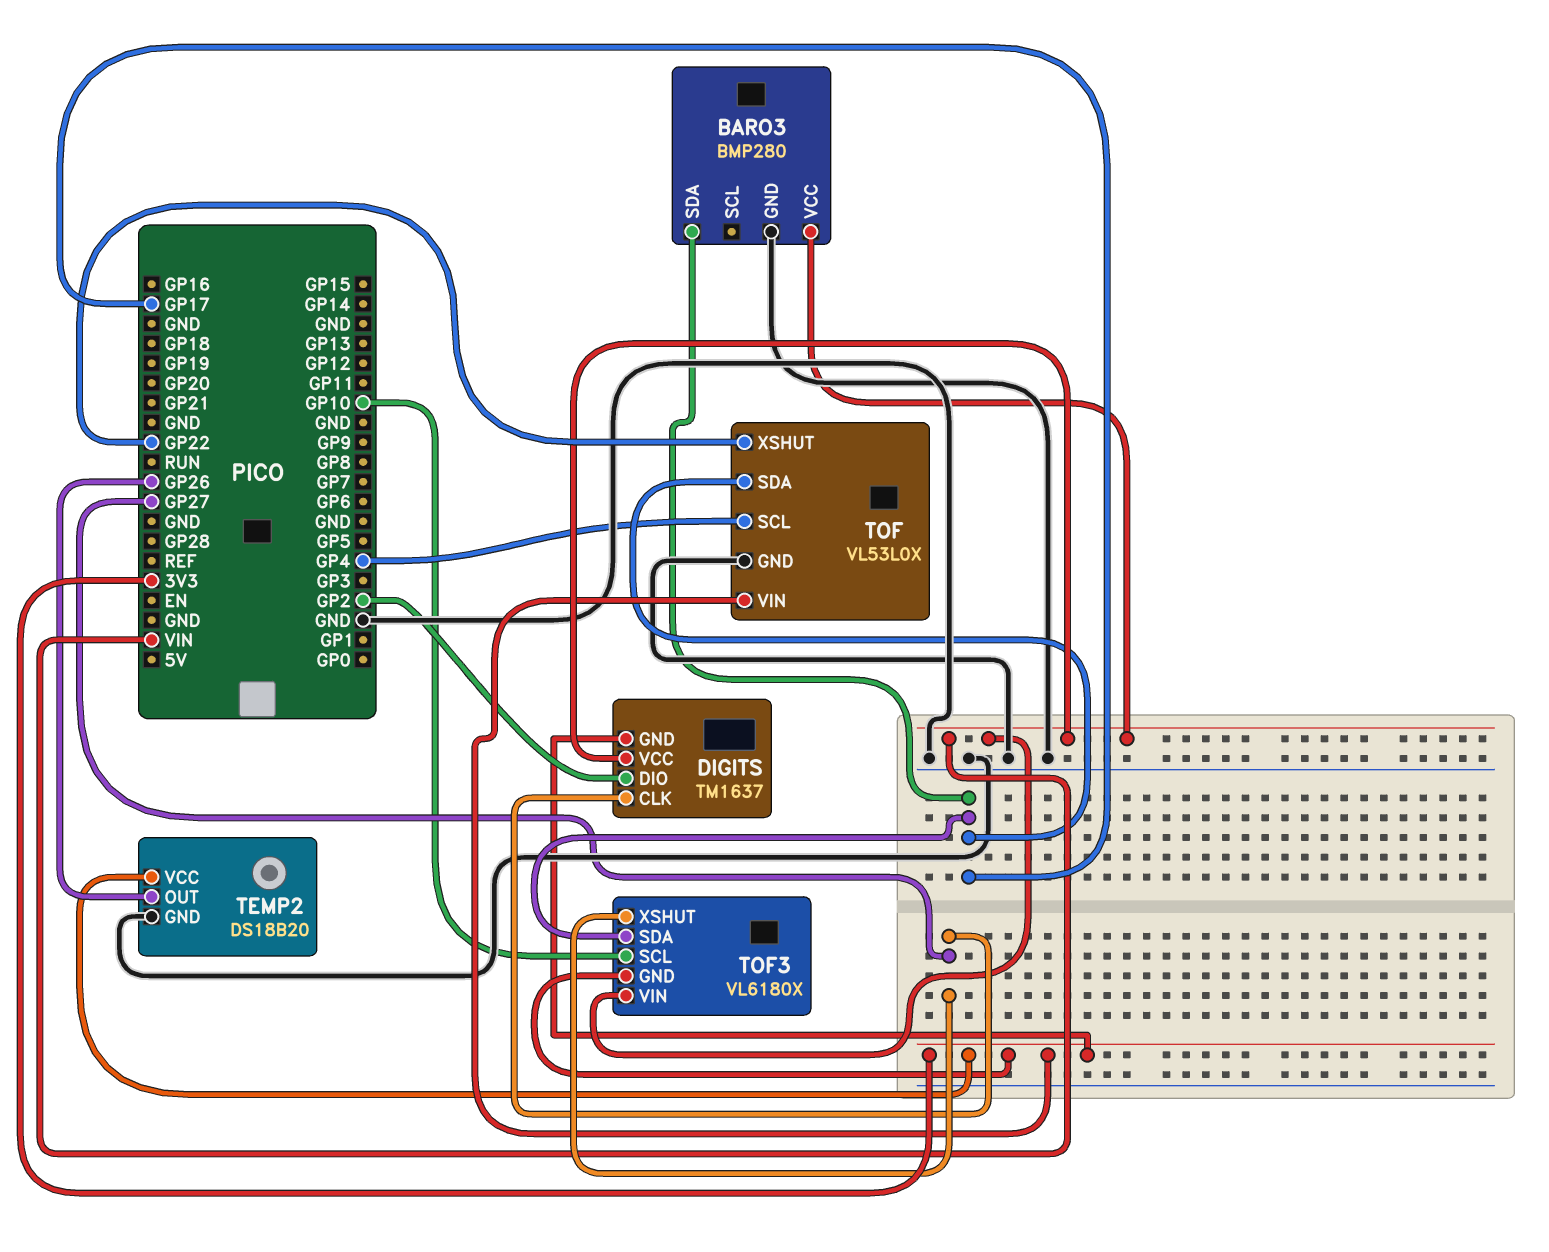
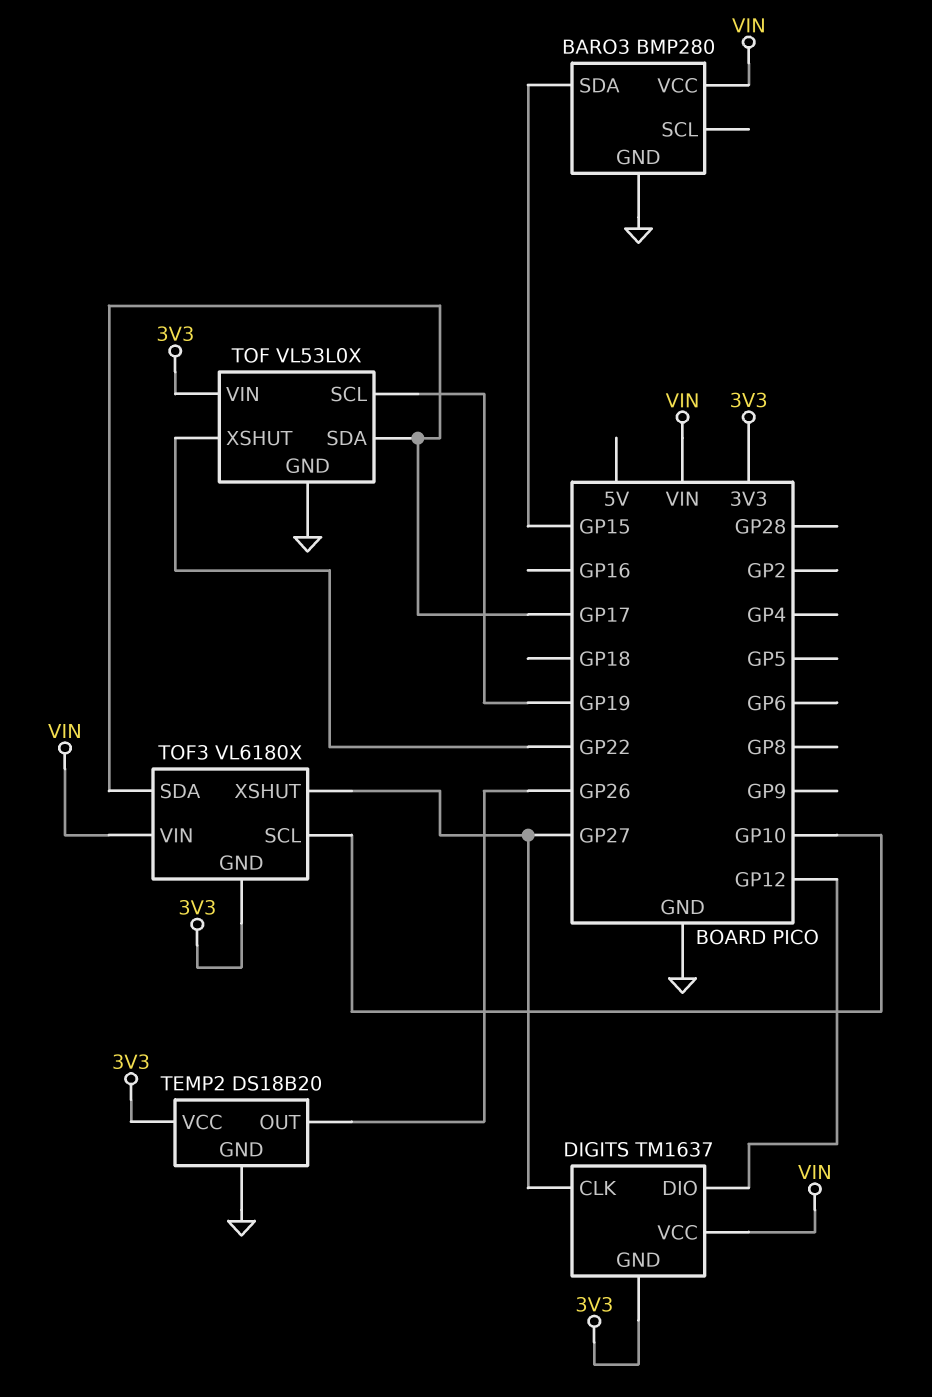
BARO3 pin SDA: GP17 -> GP15
DIGITS pin DIO: GP2 -> GP12
TOF pin SCL: GP4 -> GP19

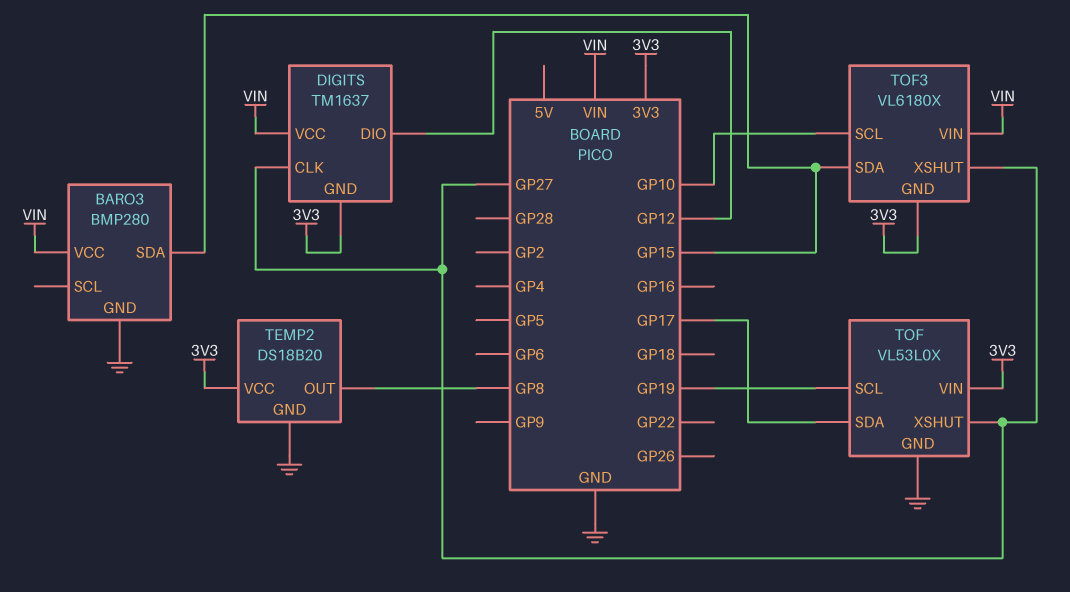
TEMP2 pin OUT: GP26 -> GP8
TOF pin XSHUT: GP22 -> GP27
TOF3 pin SDA: GP17 -> GP15

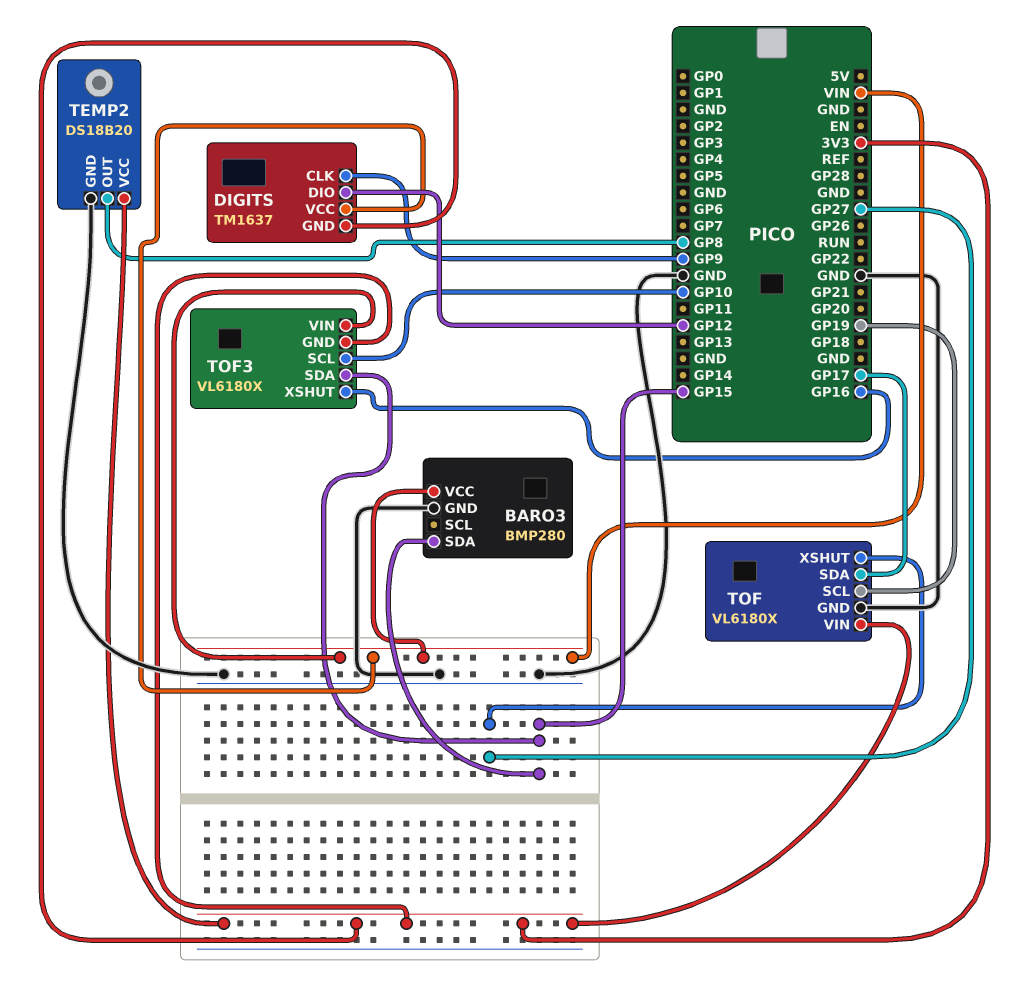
DIGITS pin CLK: GP27 -> GP9
TOF: VL53L0X -> VL6180X
TOF3 pin XSHUT: GP27 -> GP16

